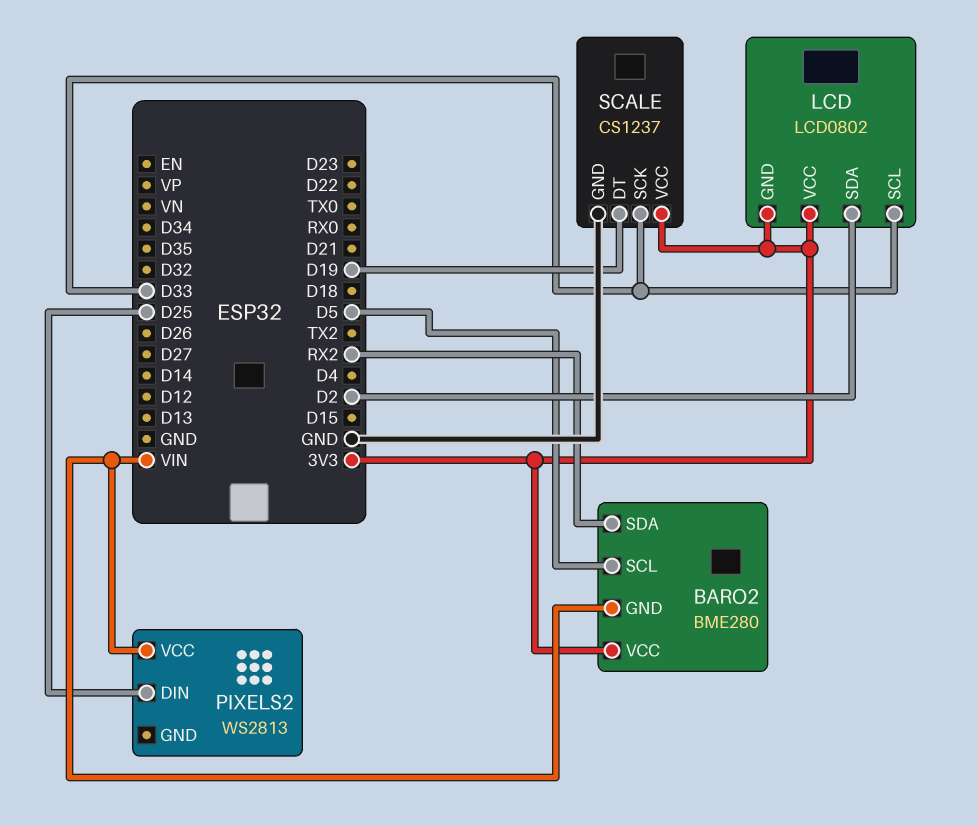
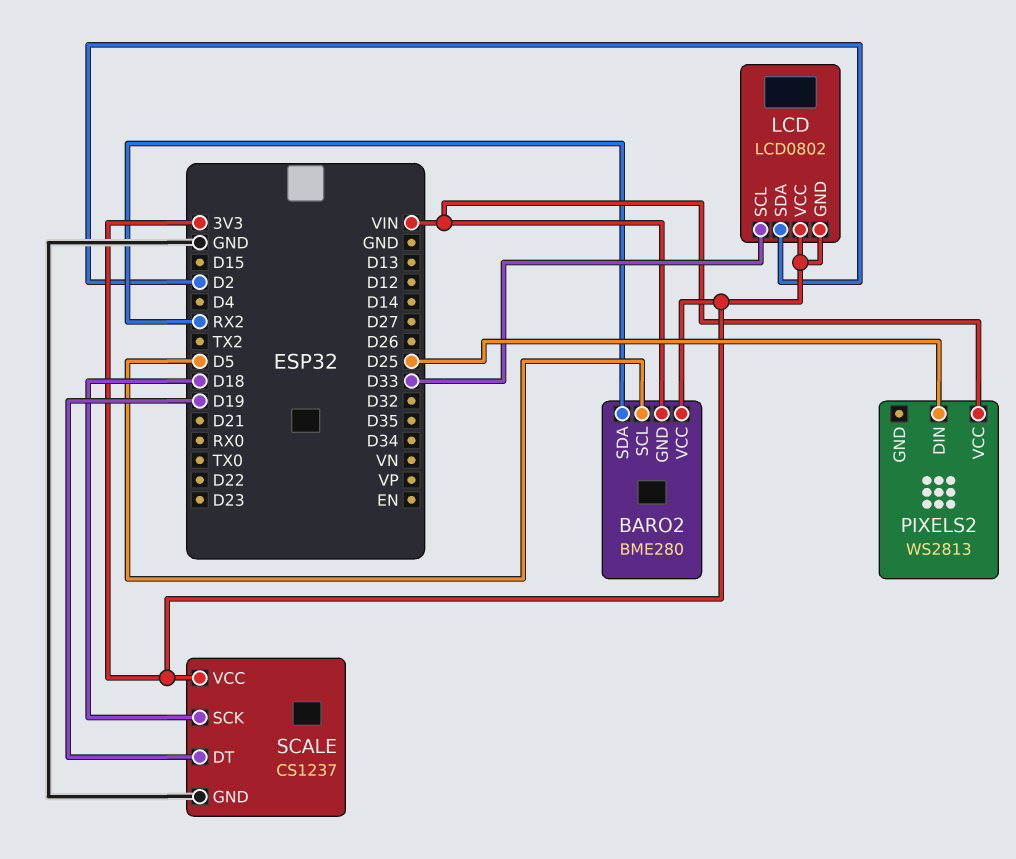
SCALE pin SCK: D33 -> D18

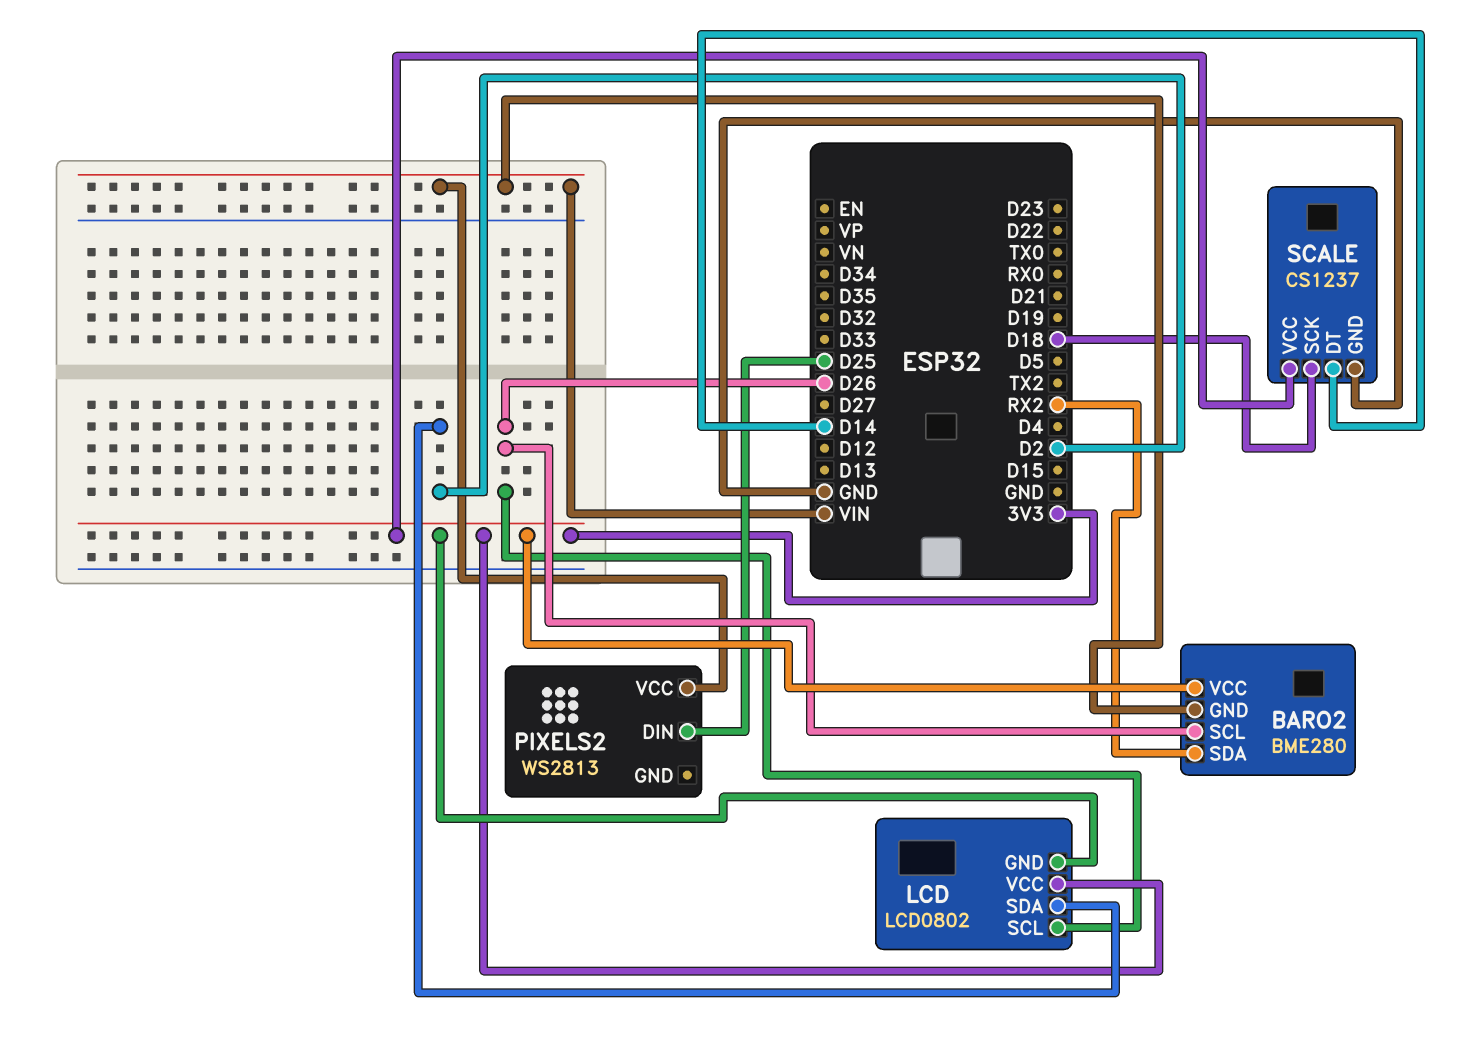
BARO2 pin SCL: D5 -> D26
LCD pin SCL: D33 -> D26
SCALE pin DT: D19 -> D14

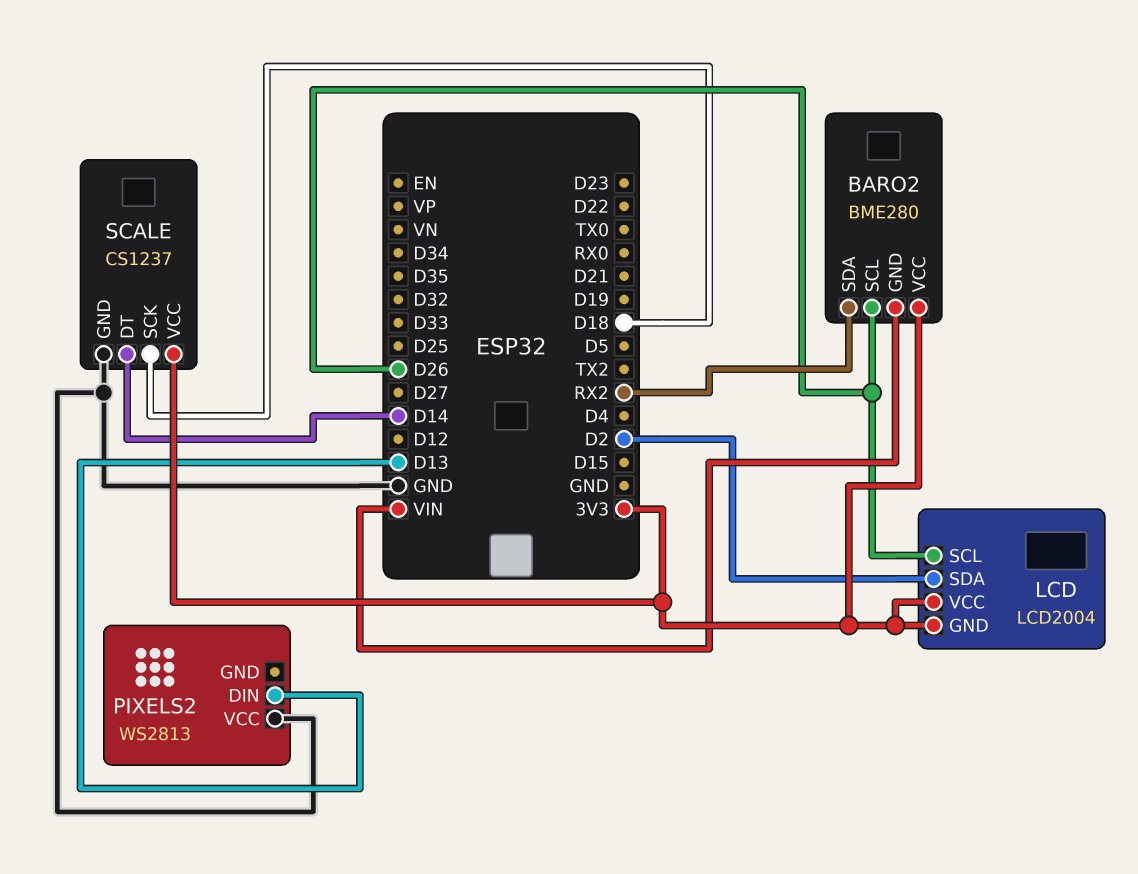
LCD: LCD0802 -> LCD2004
PIXELS2 pin DIN: D25 -> D13
PIXELS2 pin VCC: VIN -> GND

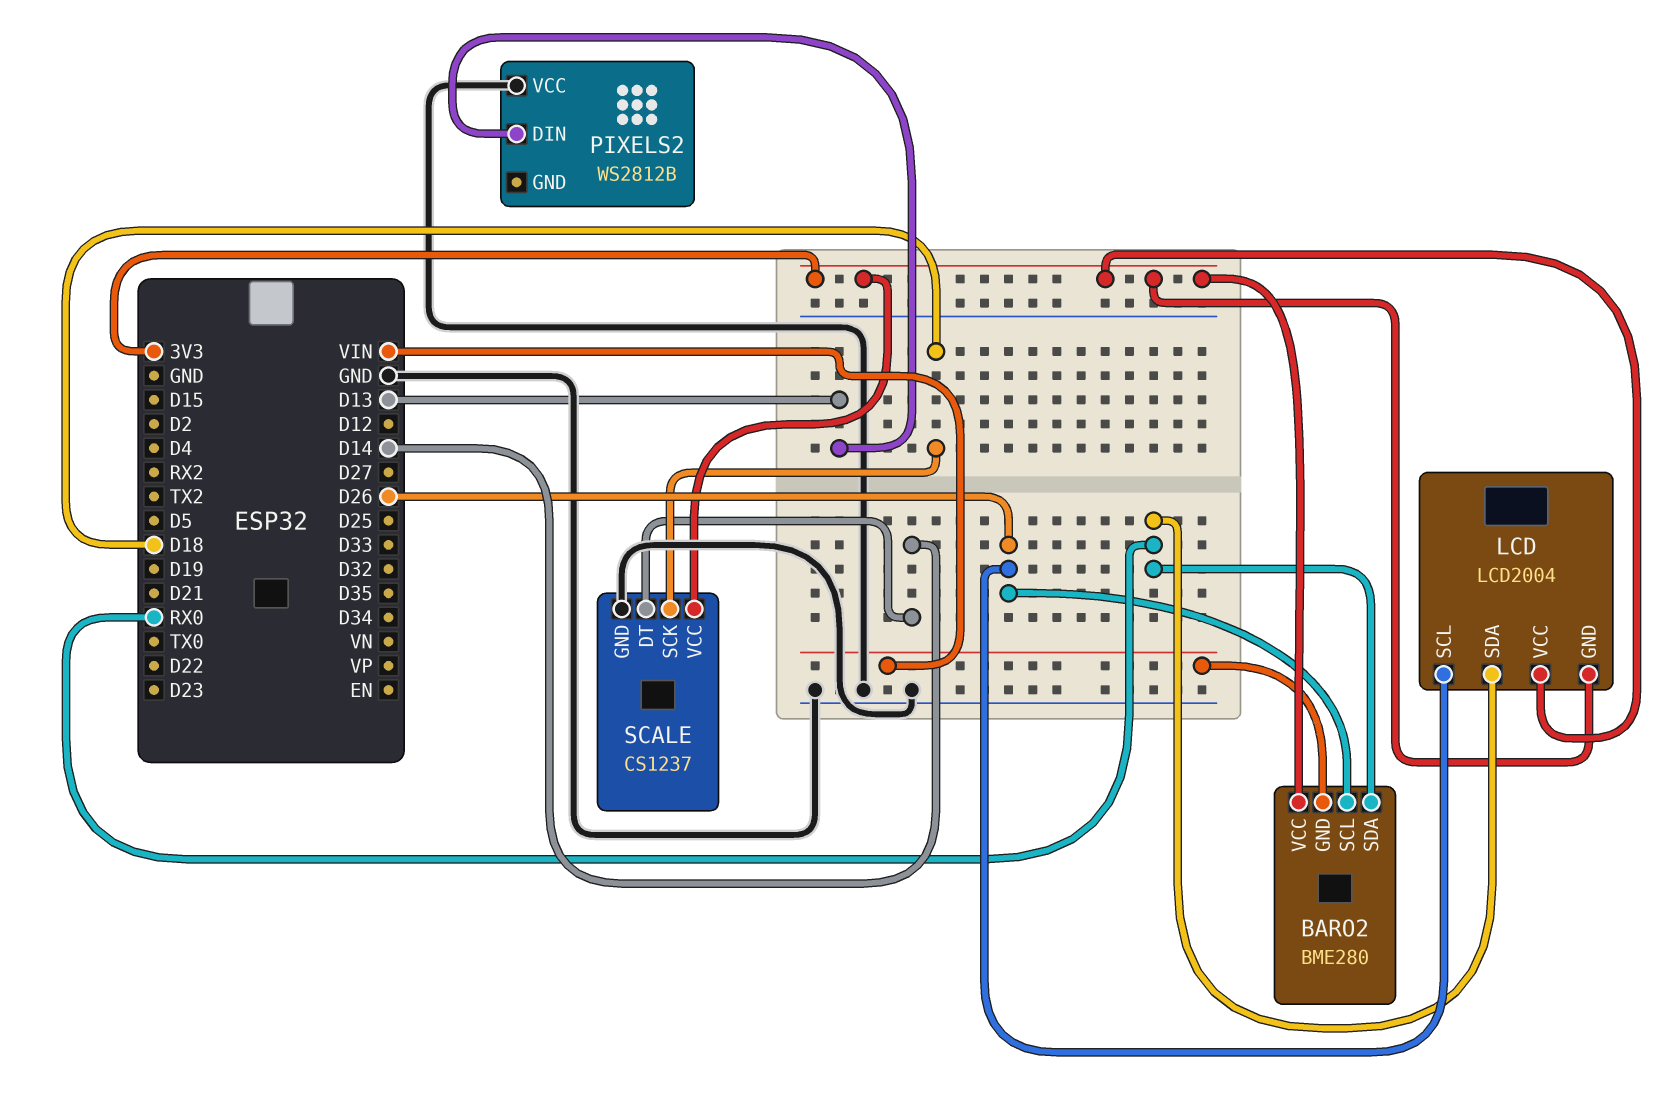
BARO2 pin SDA: RX2 -> RX0
LCD pin SDA: D2 -> RX0
PIXELS2: WS2813 -> WS2812B

